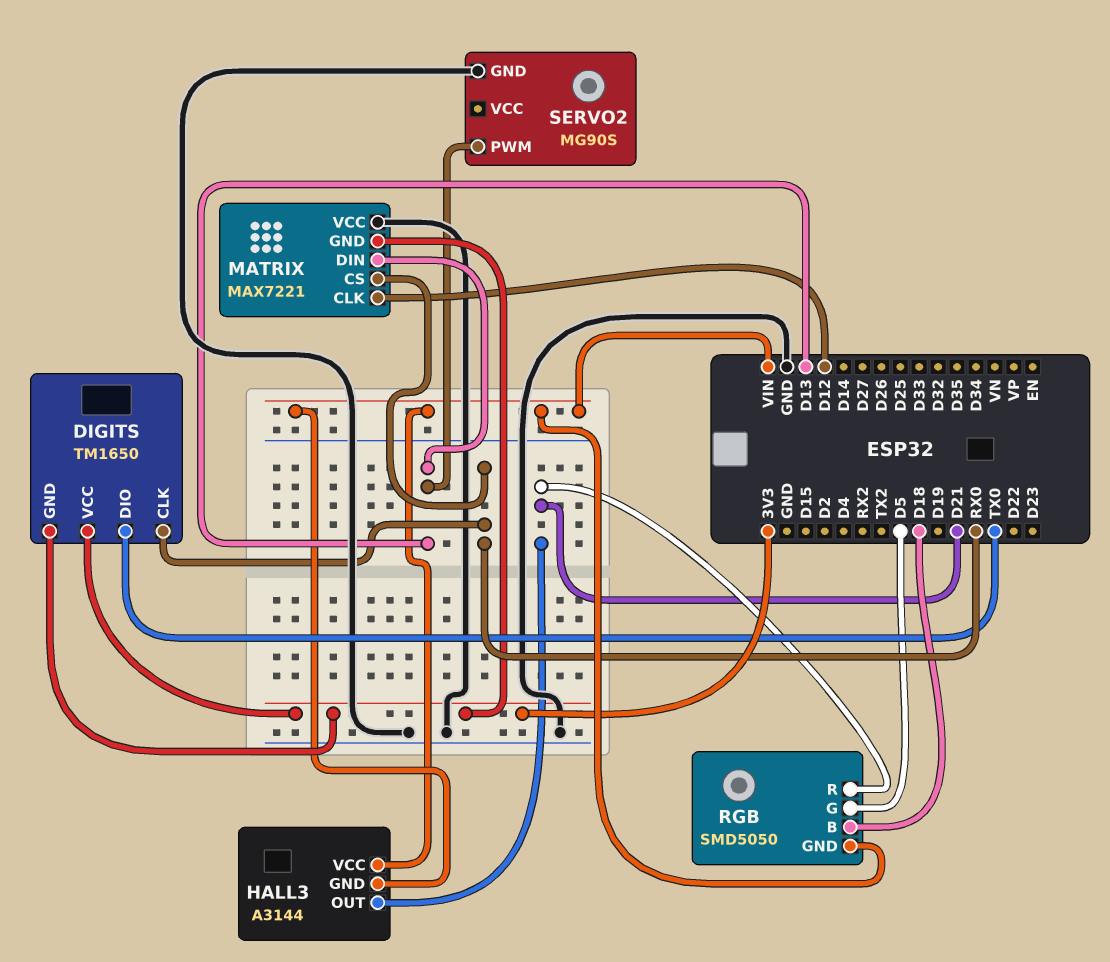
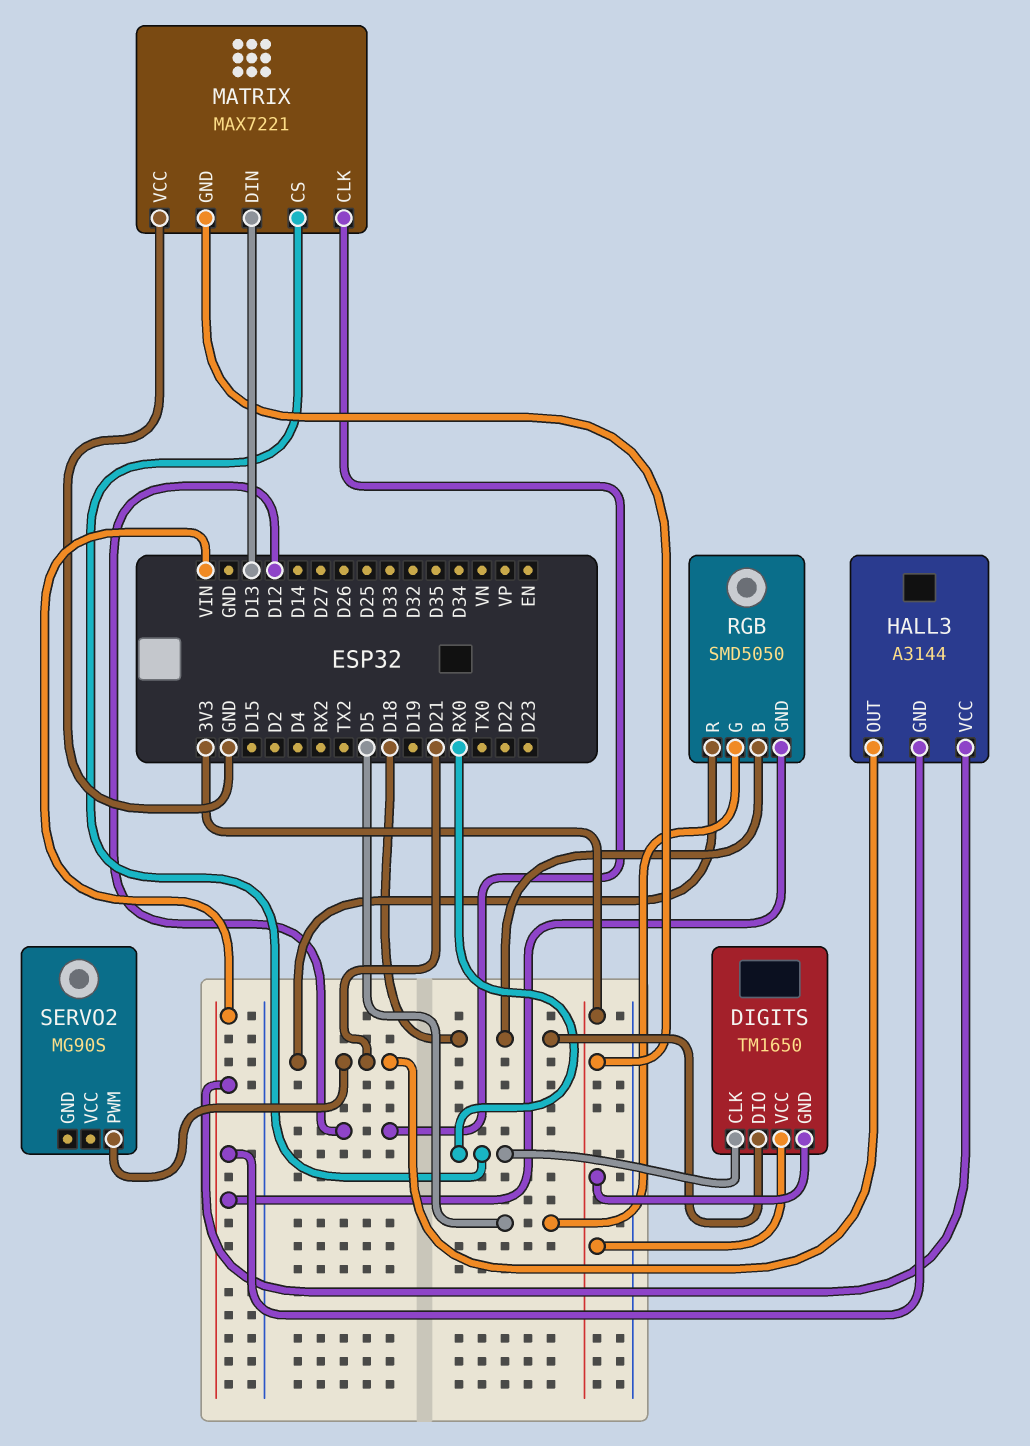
DIGITS pin DIO: TX0 -> D18
SERVO2 pin GND: GND -> none
SERVO2 pin PWM: D13 -> D21

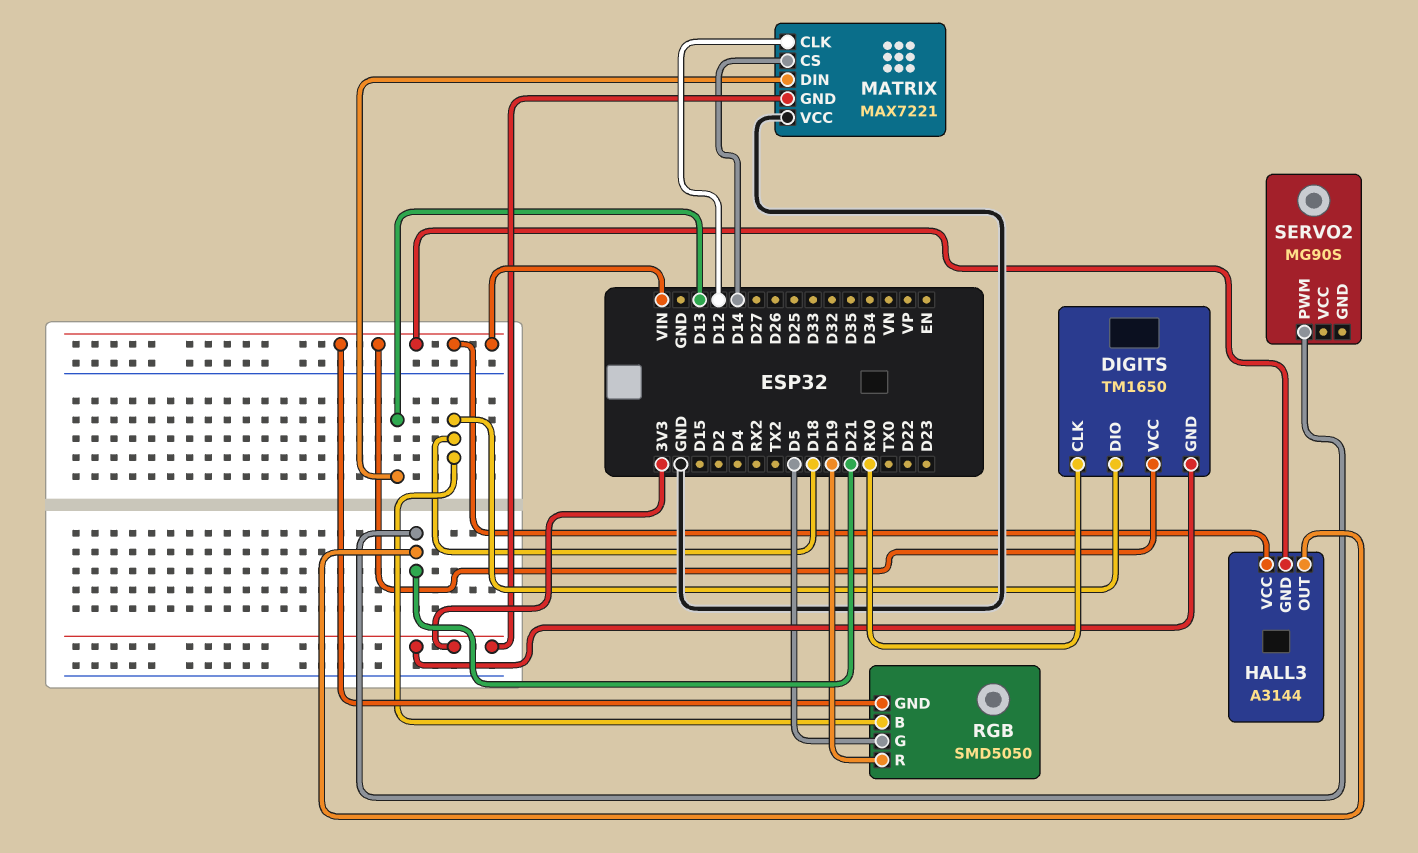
DIGITS pin VCC: 3V3 -> VIN
MATRIX pin CS: RX0 -> D14
RGB pin R: D21 -> D19

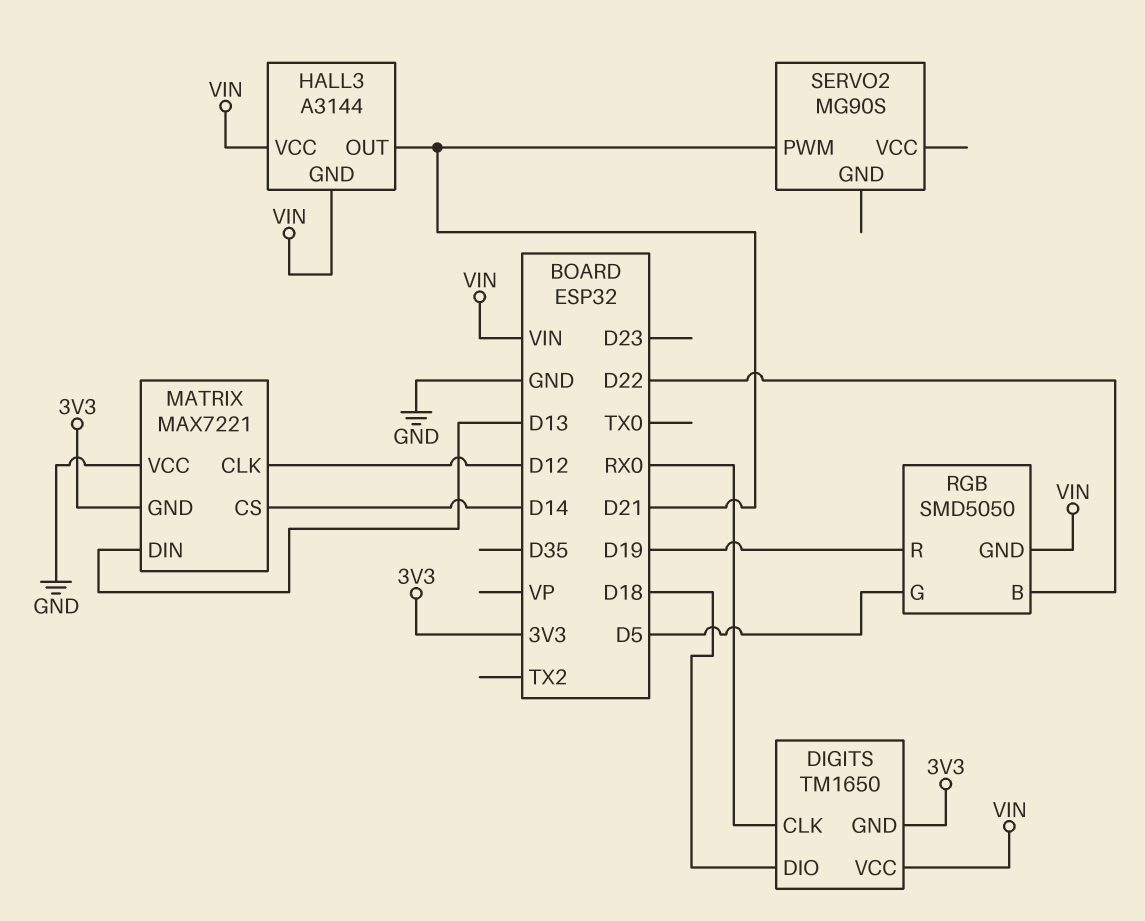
RGB pin B: D18 -> D22

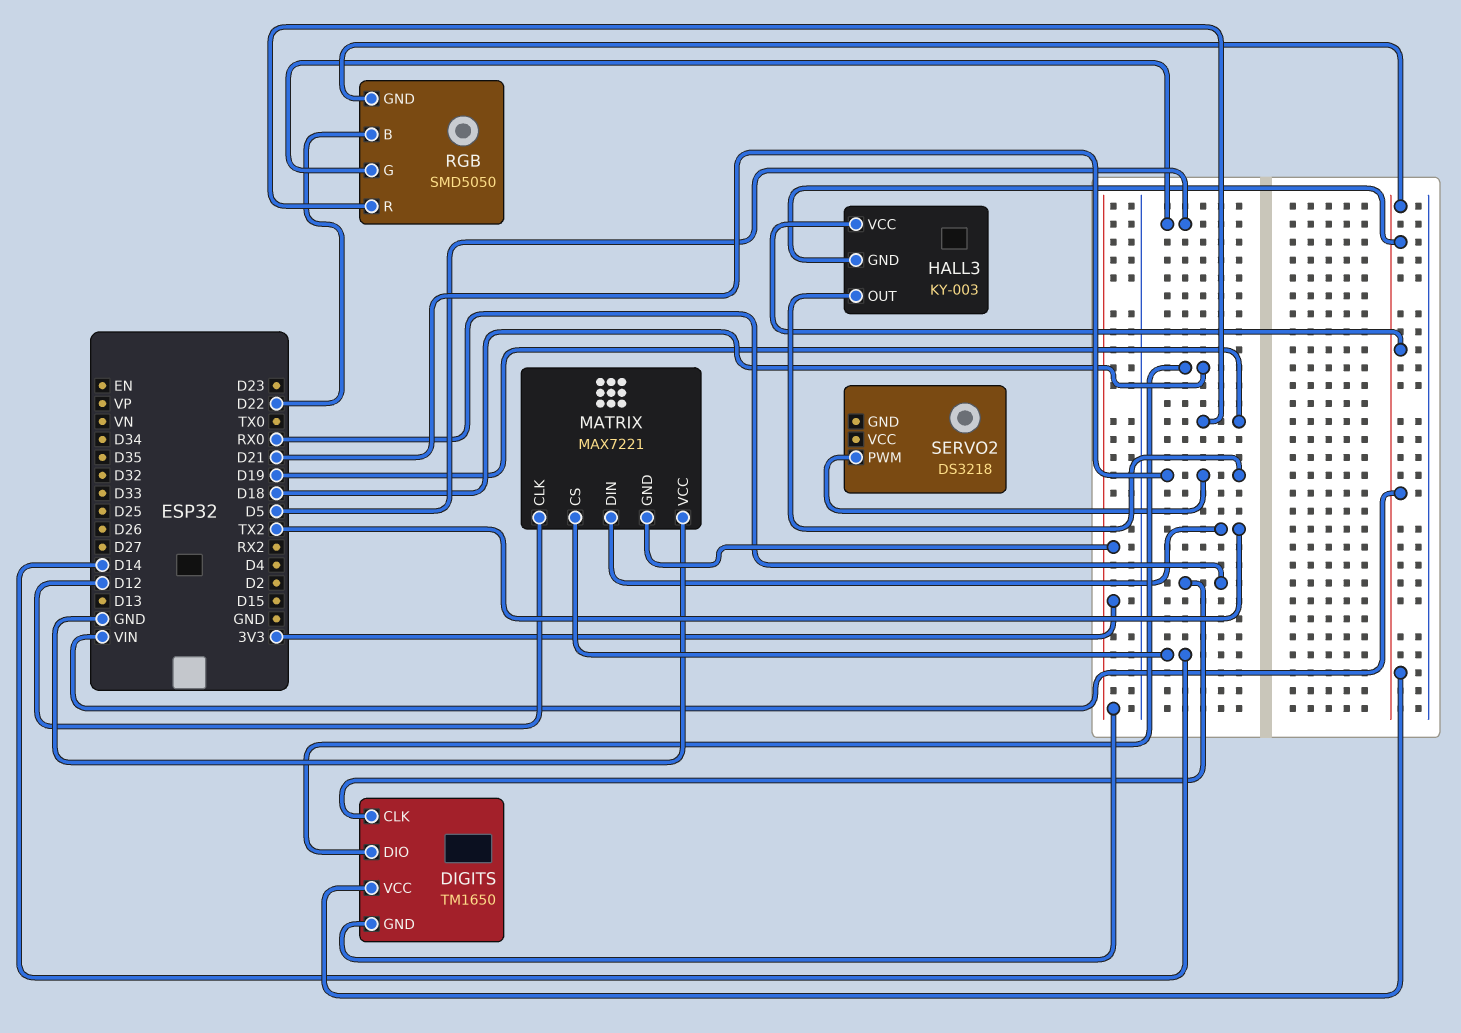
HALL3: A3144 -> KY-003
MATRIX pin DIN: D13 -> TX2
SERVO2: MG90S -> DS3218

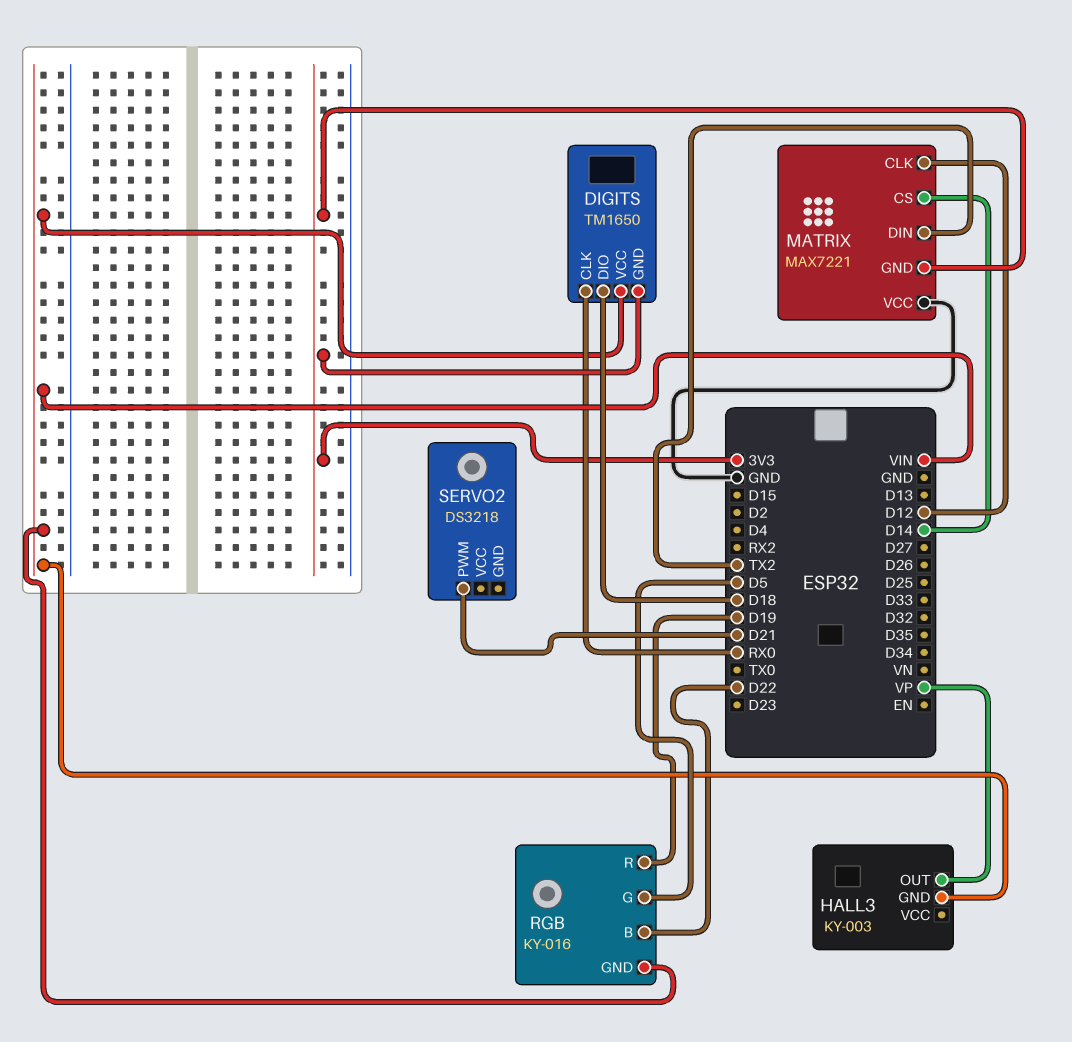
HALL3 pin OUT: D21 -> VP
HALL3 pin VCC: VIN -> none
RGB: SMD5050 -> KY-016

